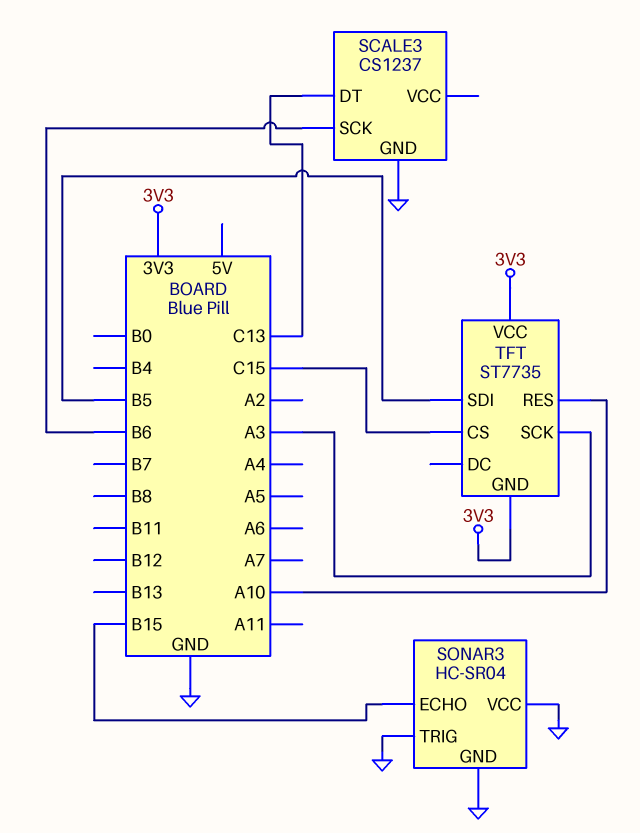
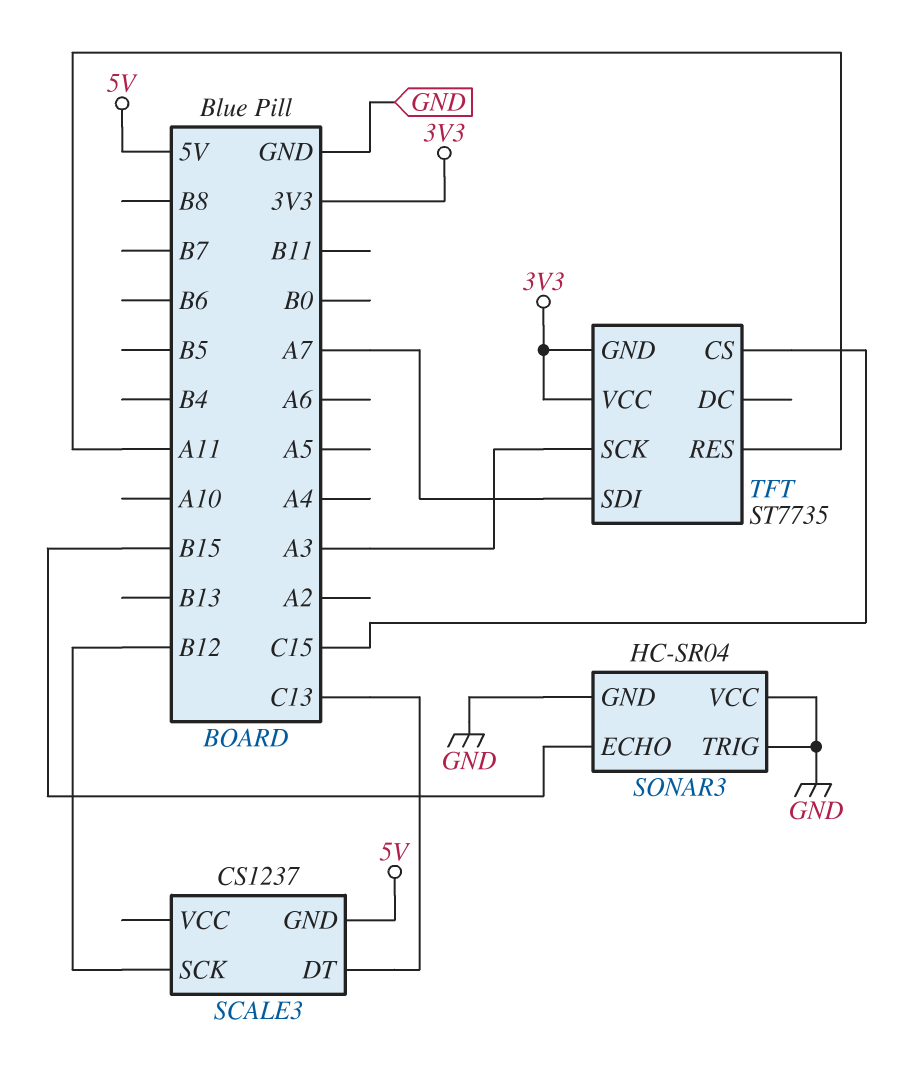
SCALE3 pin GND: GND -> 5V
SCALE3 pin SCK: B6 -> B12
TFT pin RES: A10 -> A11
TFT pin SDI: B5 -> A7

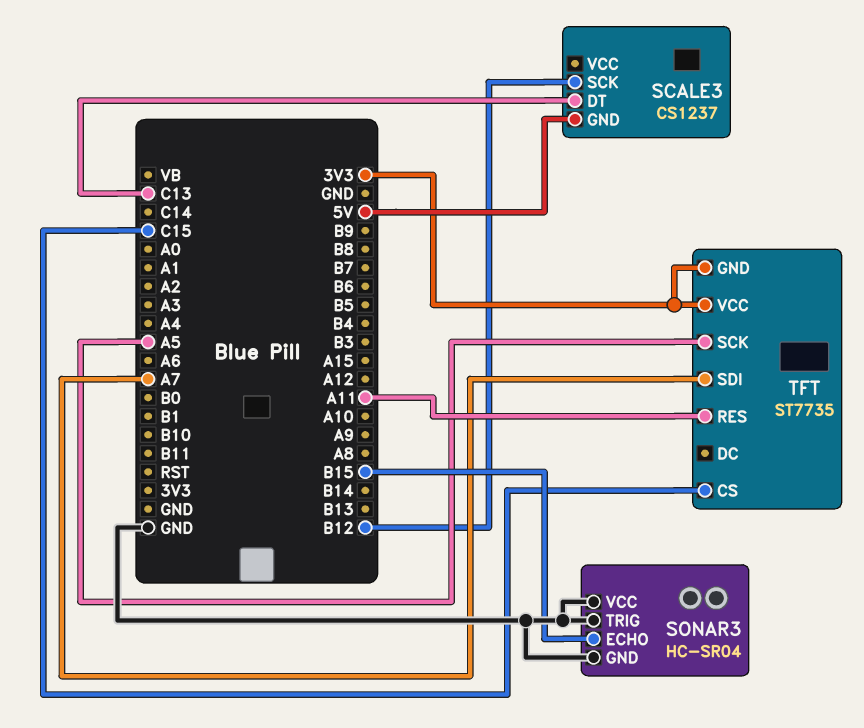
TFT pin SCK: A3 -> A5

